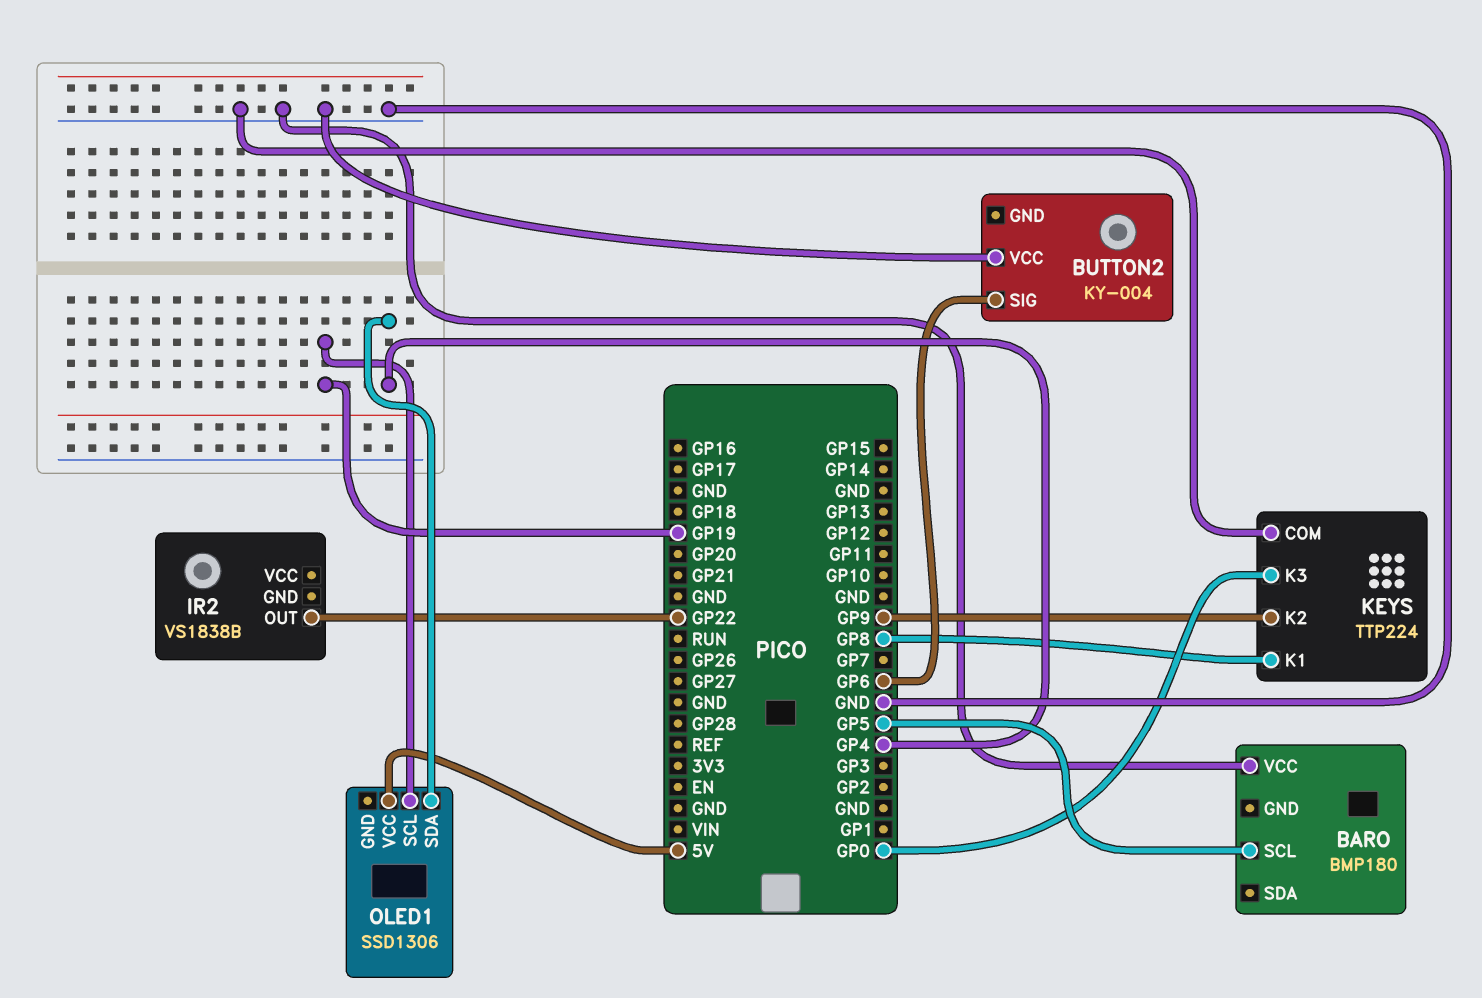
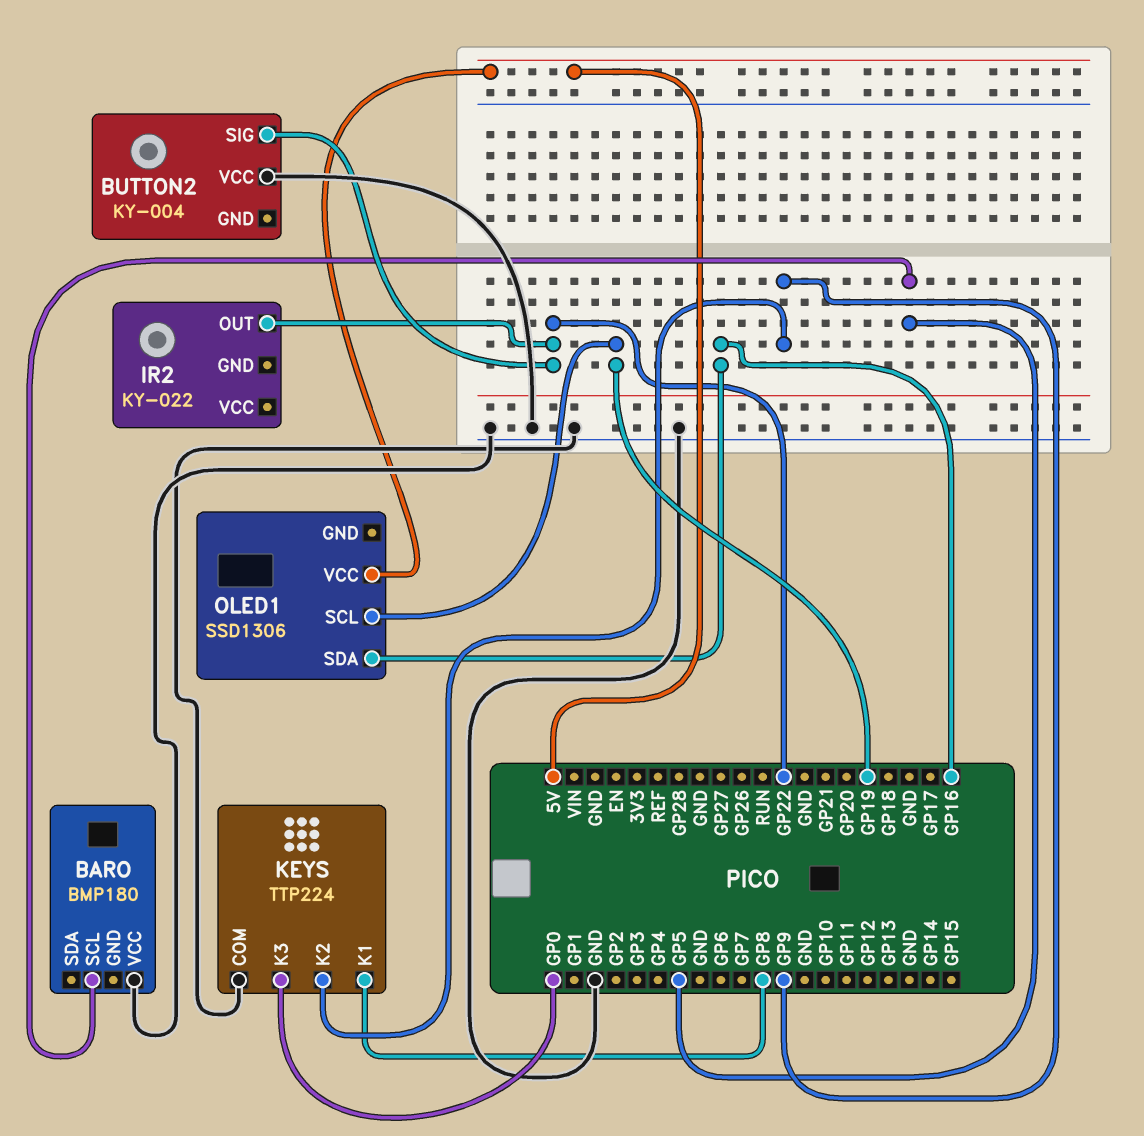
BUTTON2 pin SIG: GP6 -> GP22
IR2: VS1838B -> KY-022
OLED1 pin SDA: GP4 -> GP16

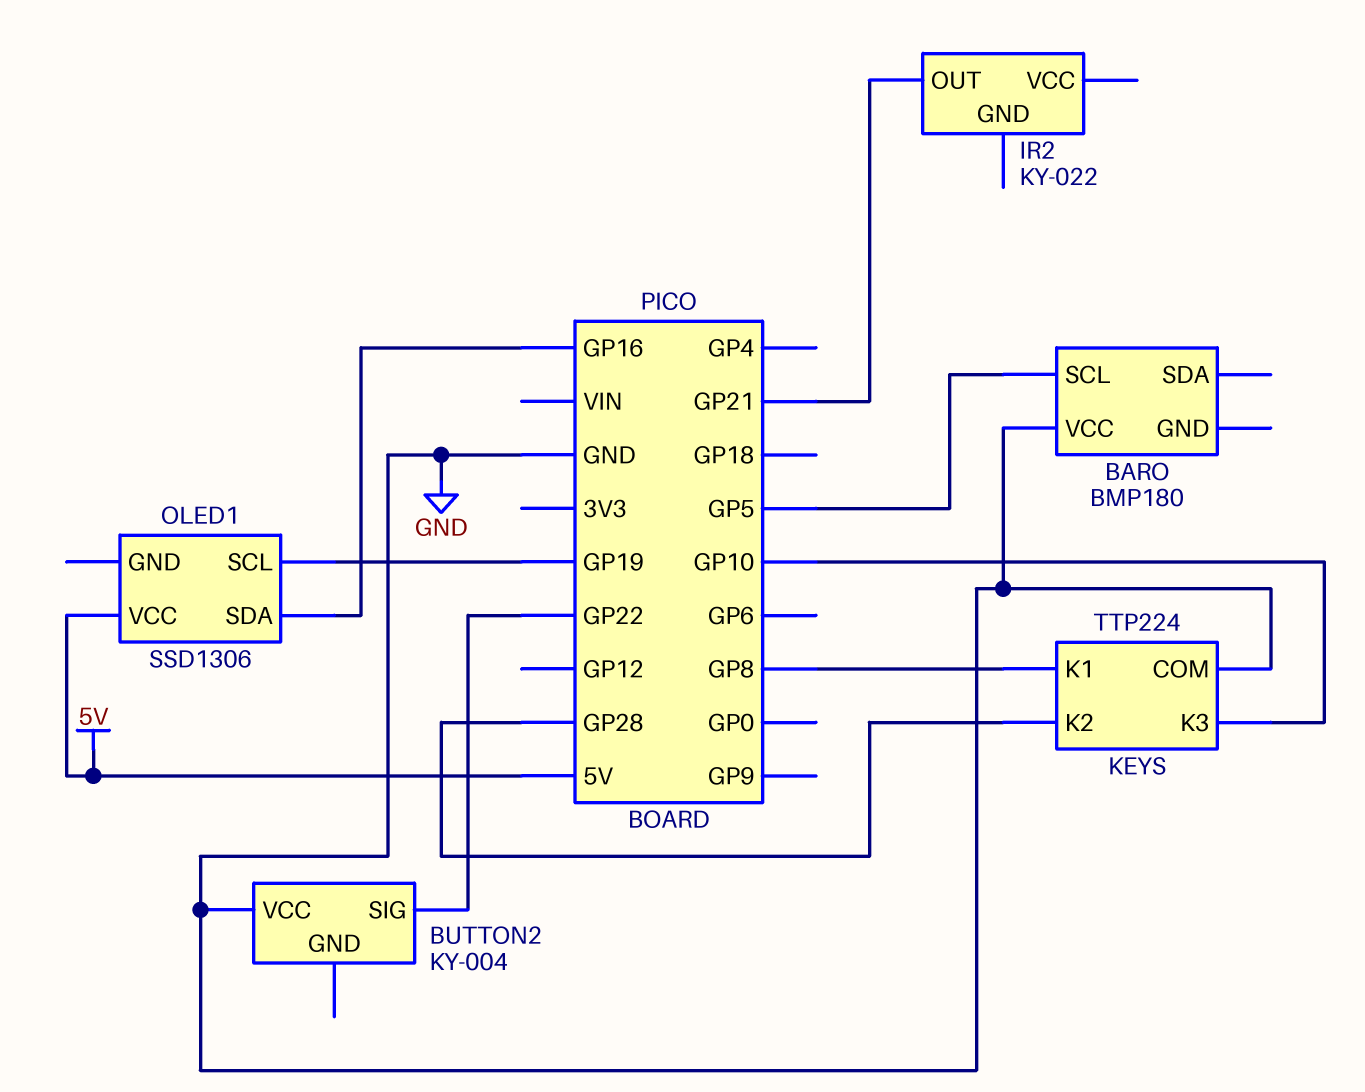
IR2 pin OUT: GP22 -> GP21
KEYS pin K2: GP9 -> GP28
KEYS pin K3: GP0 -> GP10

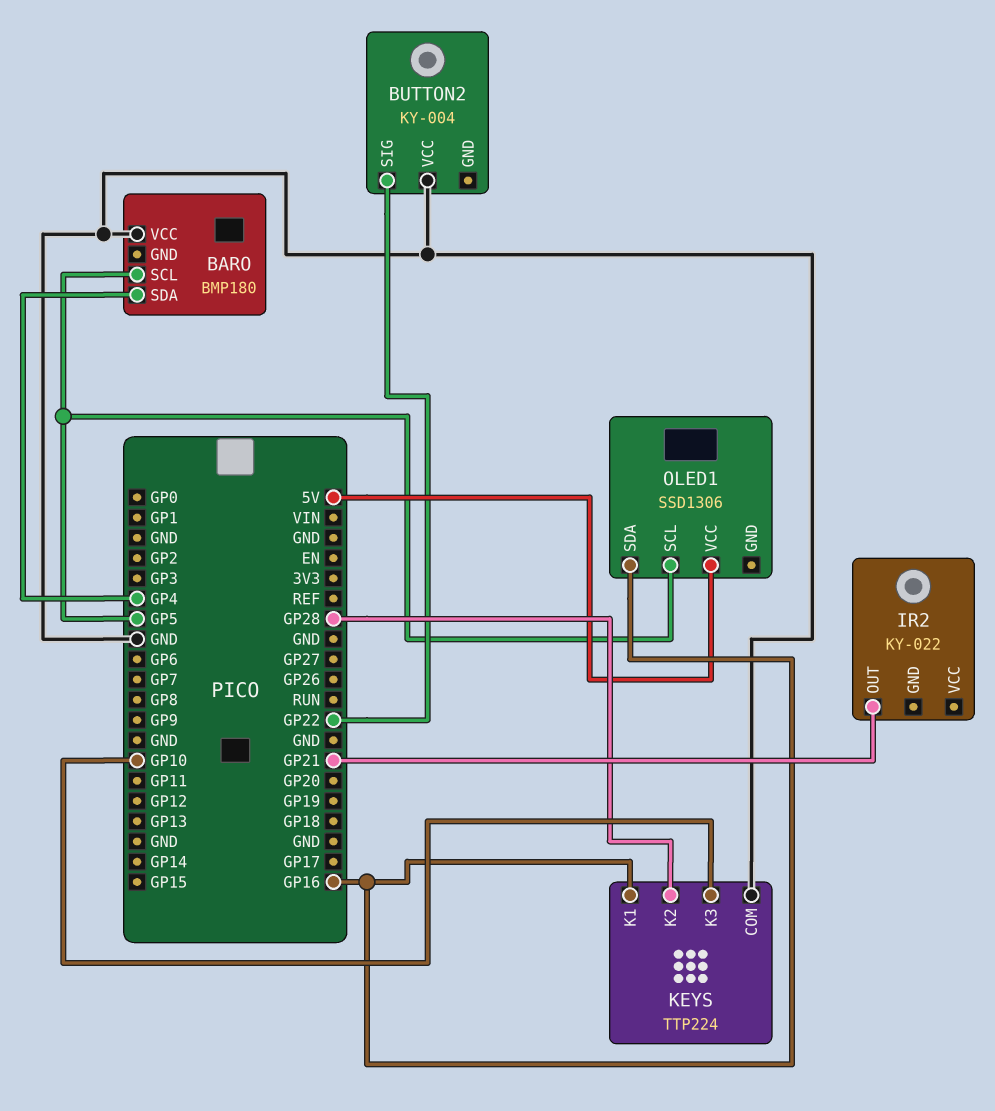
BARO pin SDA: none -> GP4
KEYS pin K1: GP8 -> GP16
OLED1 pin SCL: GP19 -> GP5

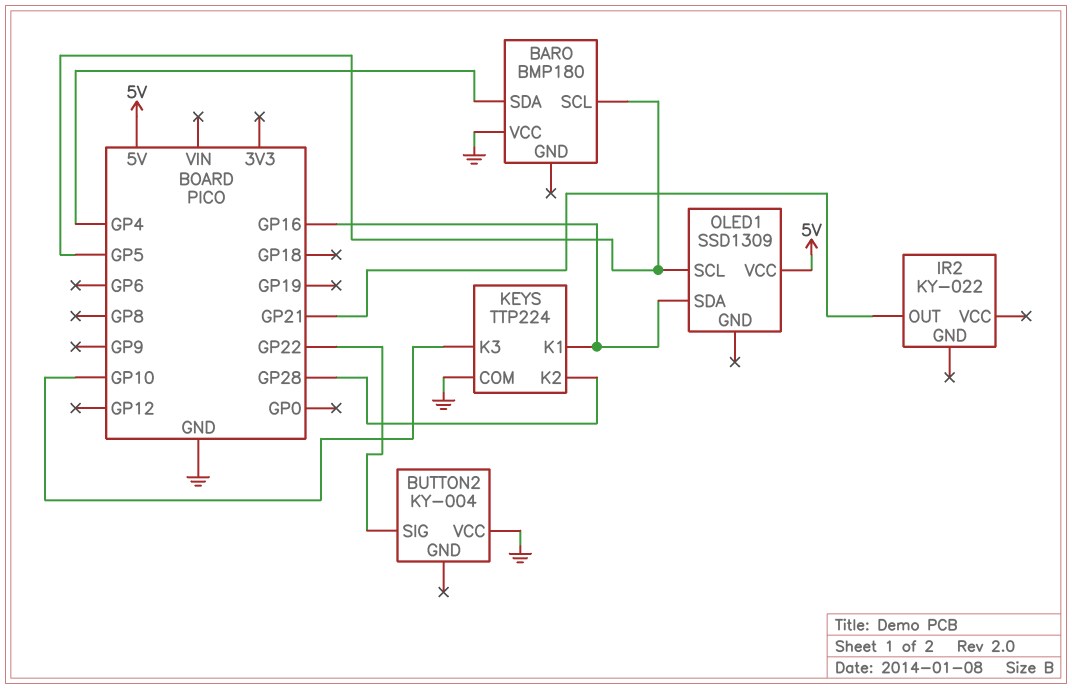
OLED1: SSD1306 -> SSD1309

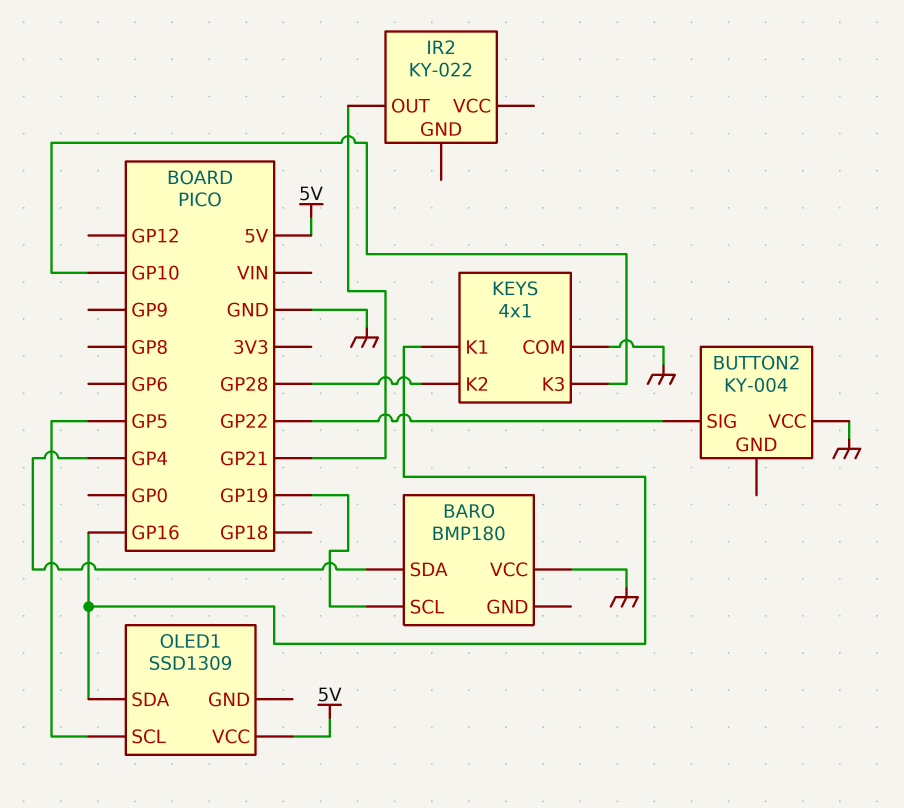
BARO pin SCL: GP5 -> GP19
KEYS: TTP224 -> 4x1

